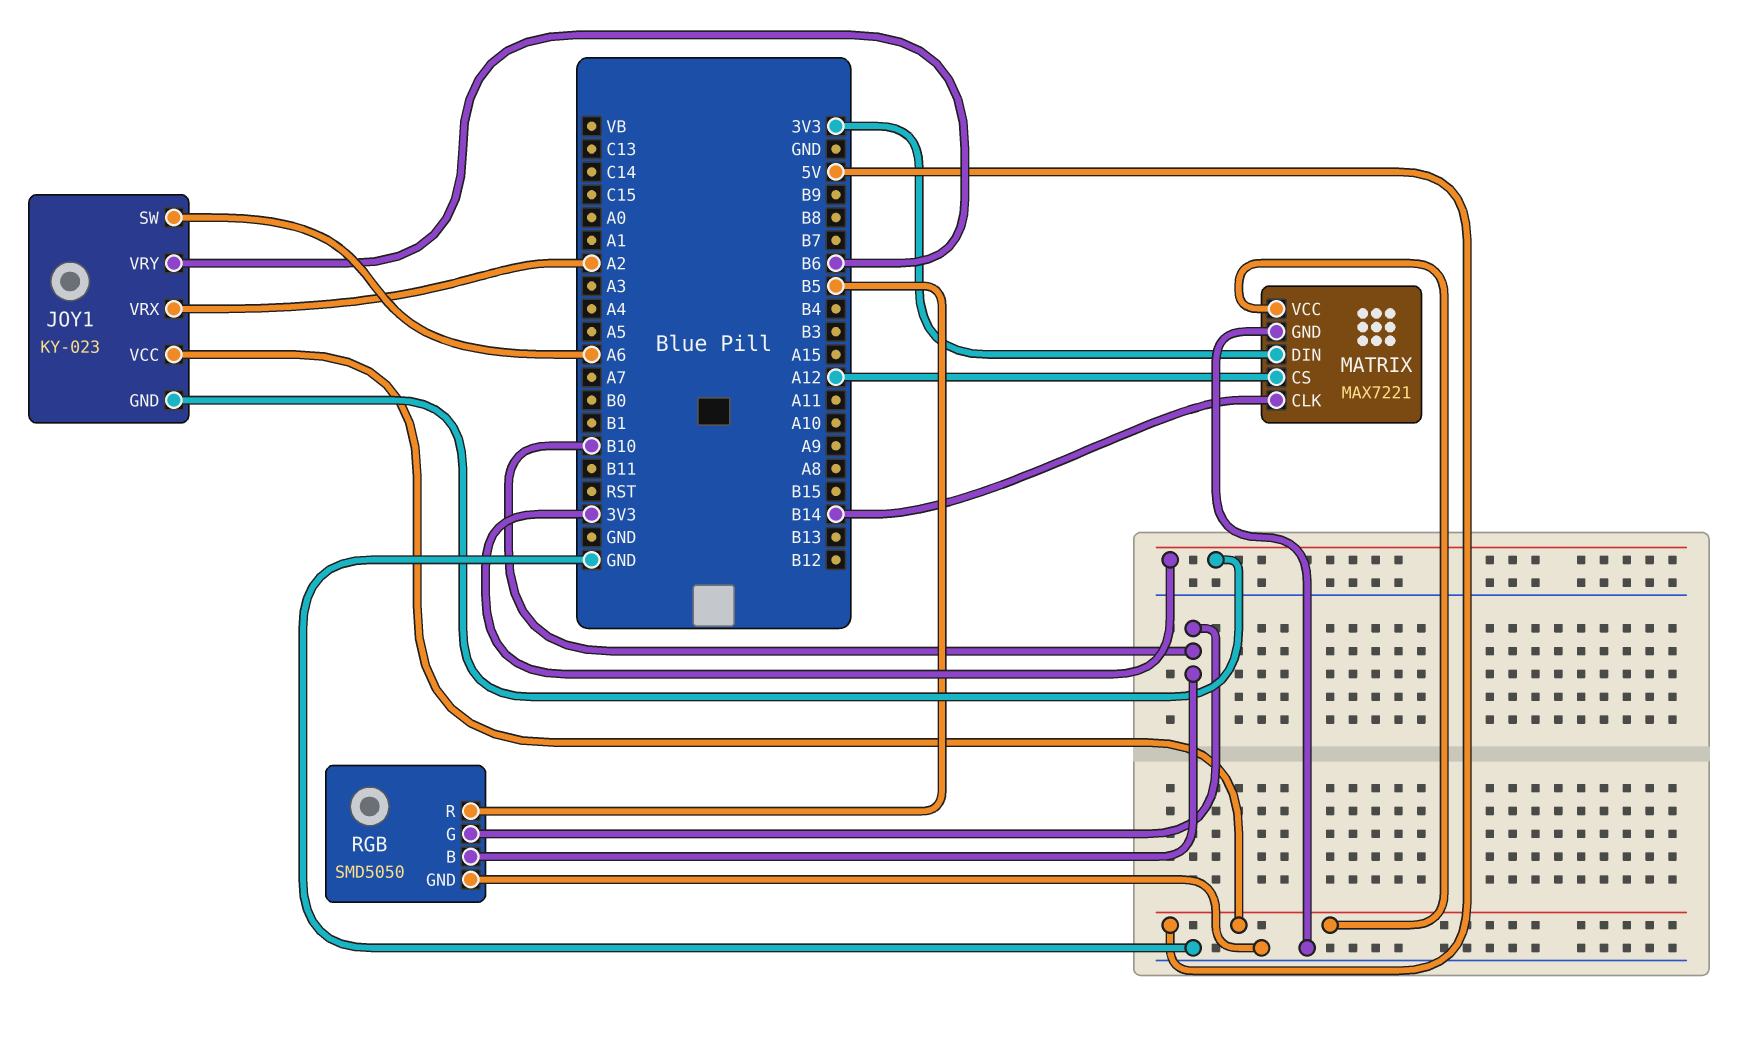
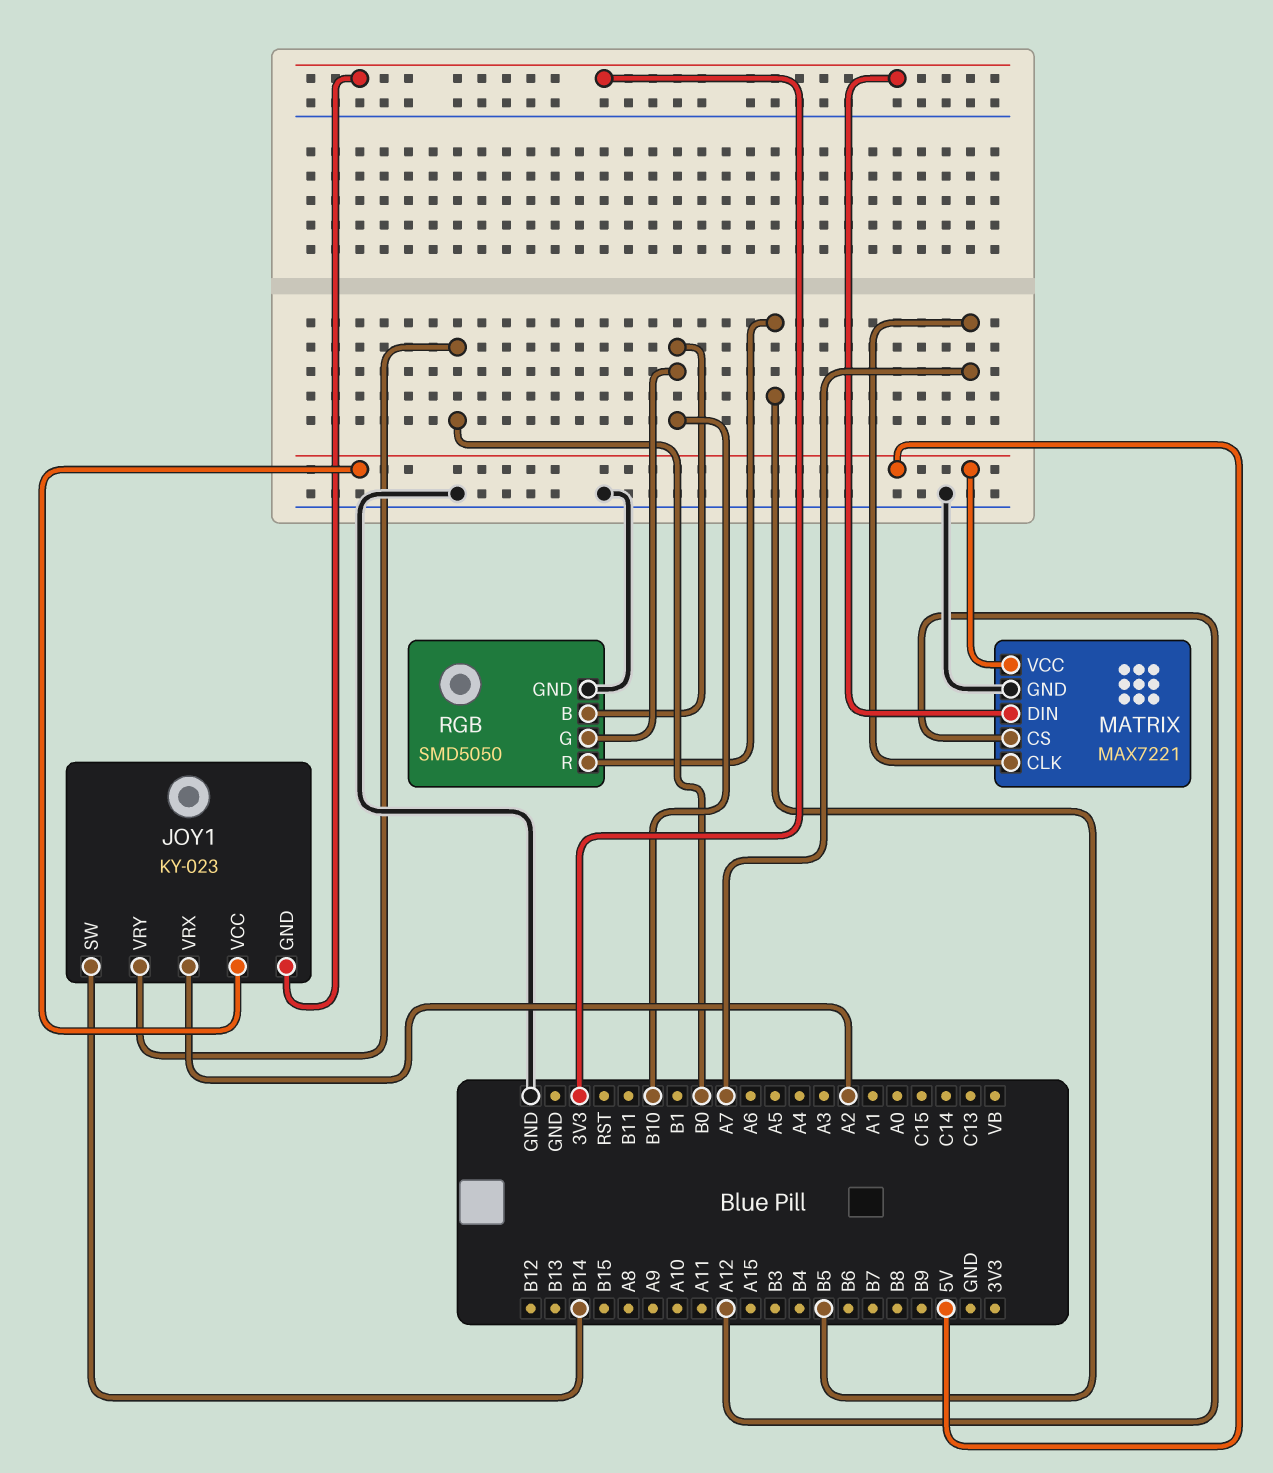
JOY1 pin SW: A6 -> B14
JOY1 pin VRY: B6 -> B0
MATRIX pin CLK: B14 -> A7

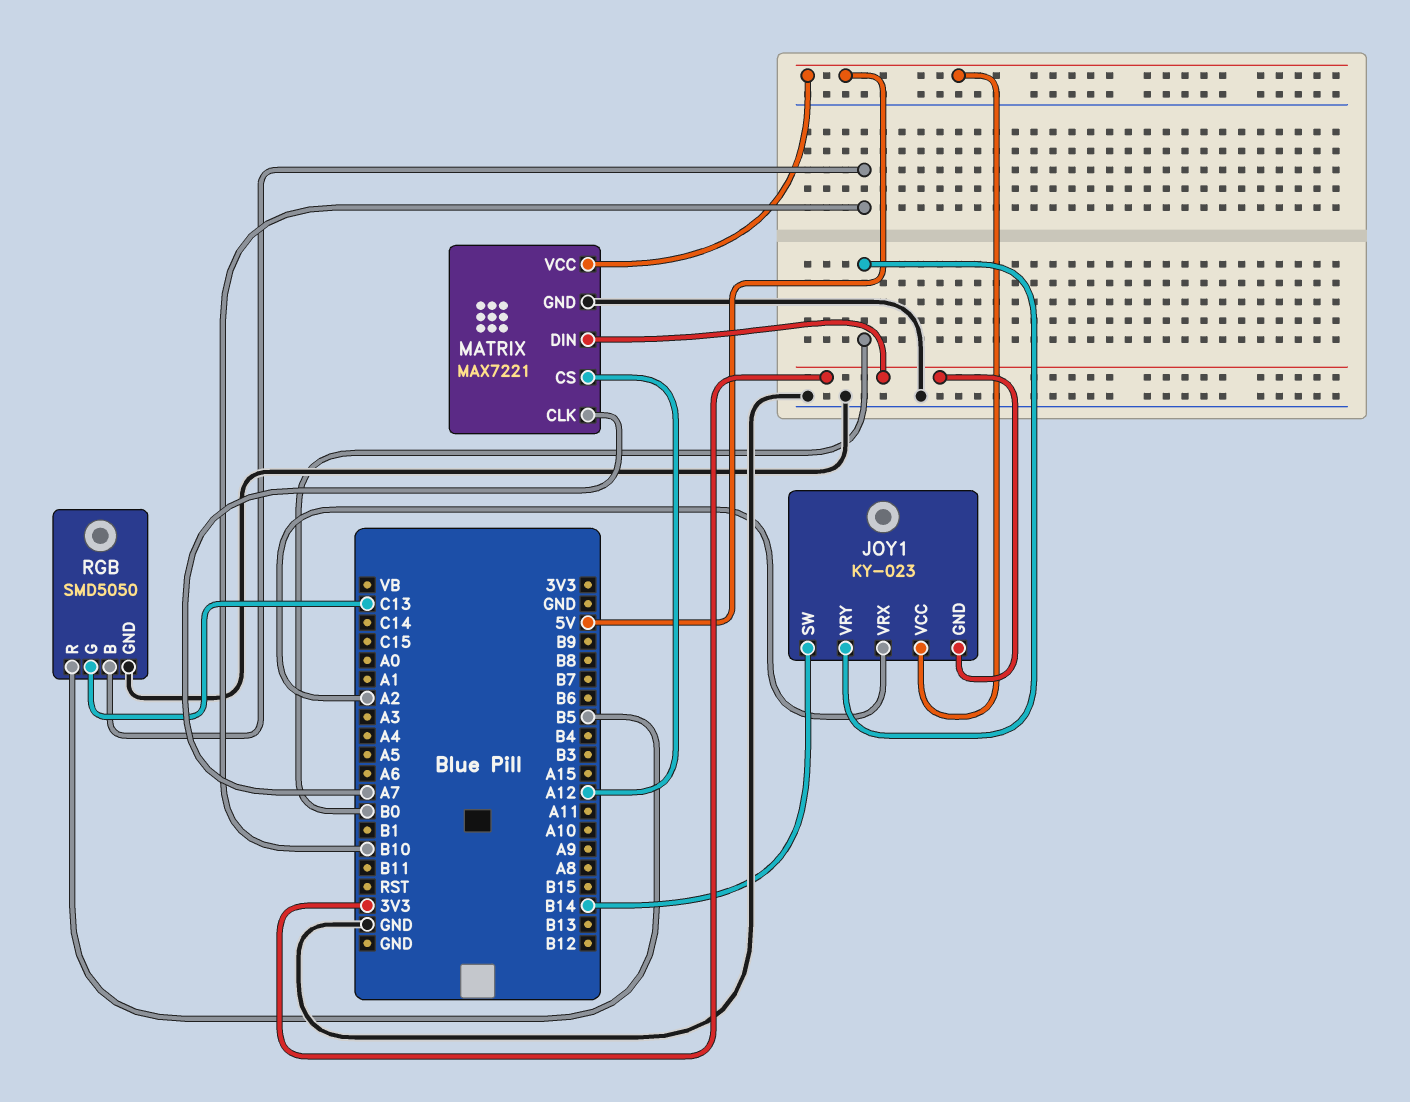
RGB pin G: B10 -> C13

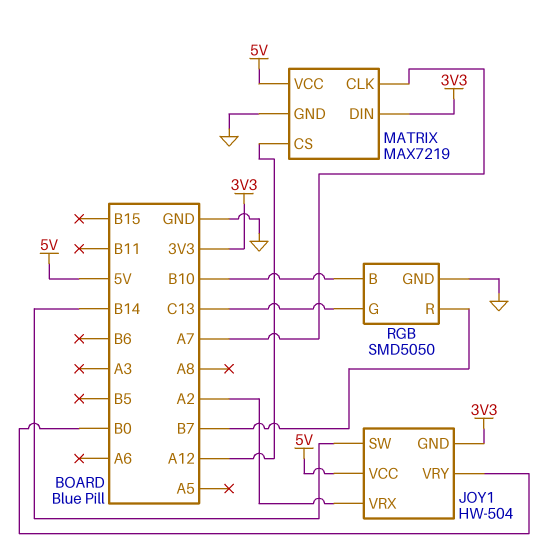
JOY1: KY-023 -> HW-504
MATRIX: MAX7221 -> MAX7219
RGB pin R: B5 -> B7

